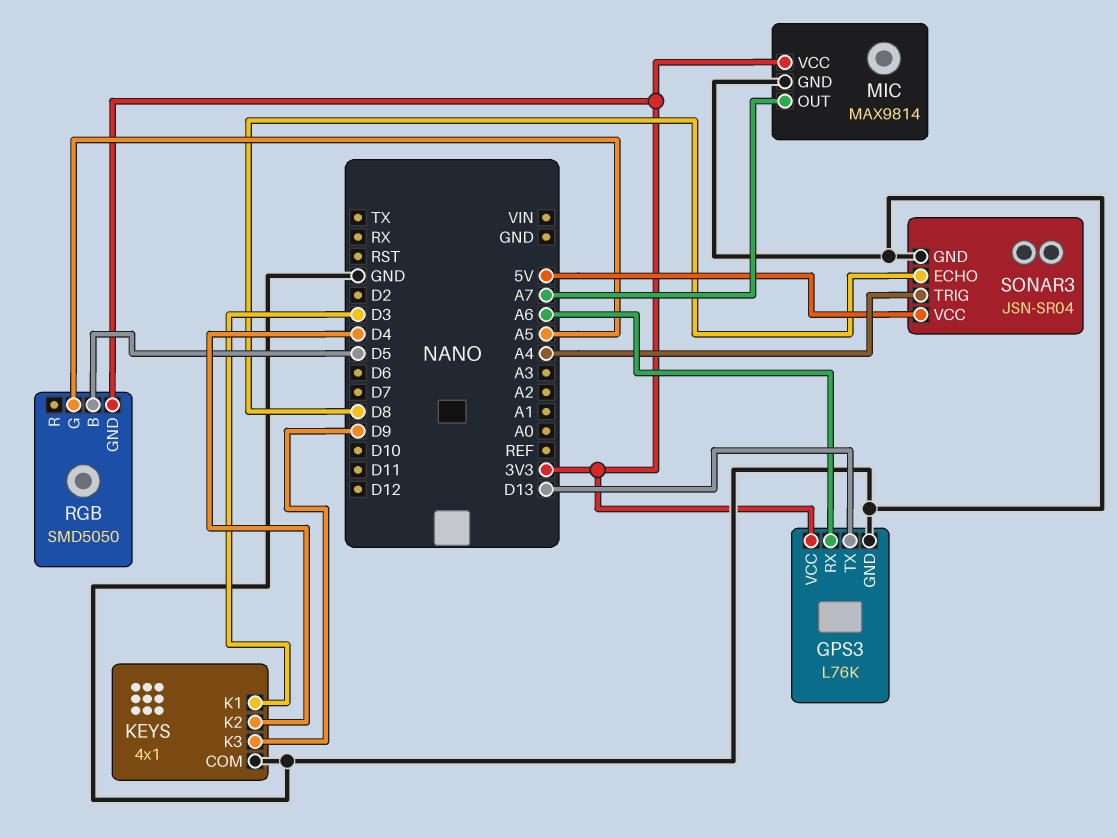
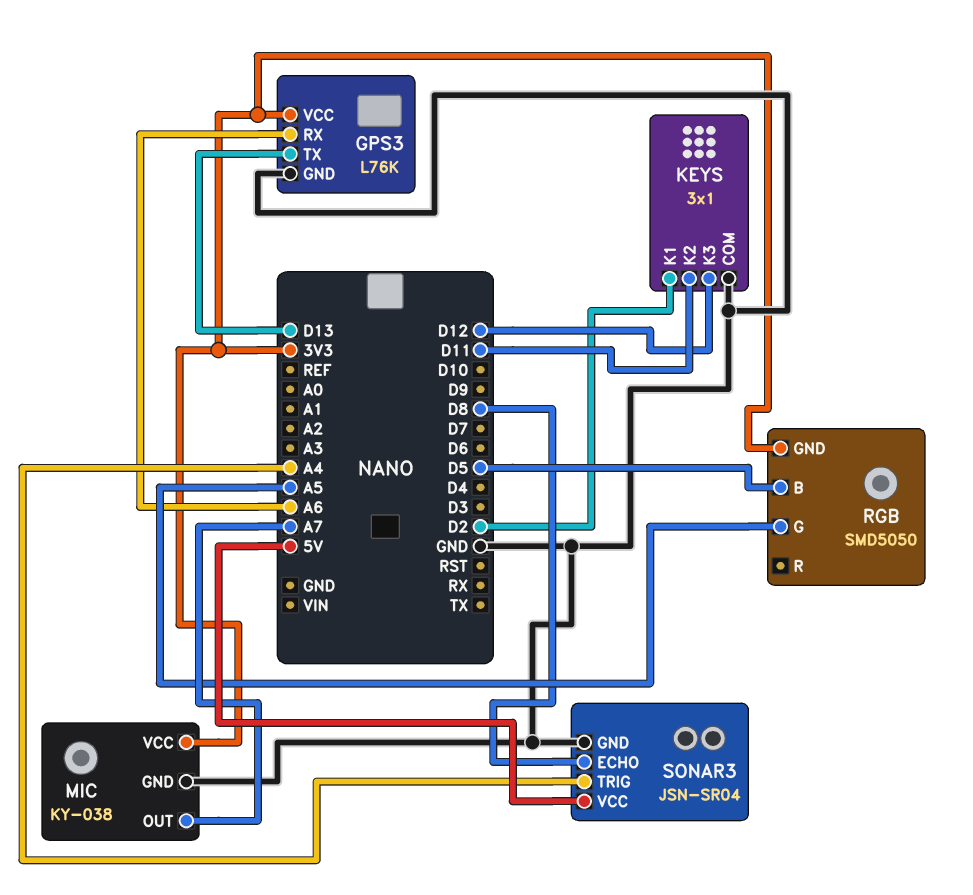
KEYS: 4x1 -> 3x1
KEYS pin K1: D3 -> D2
KEYS pin K2: D4 -> D11
KEYS pin K3: D9 -> D12
MIC: MAX9814 -> KY-038

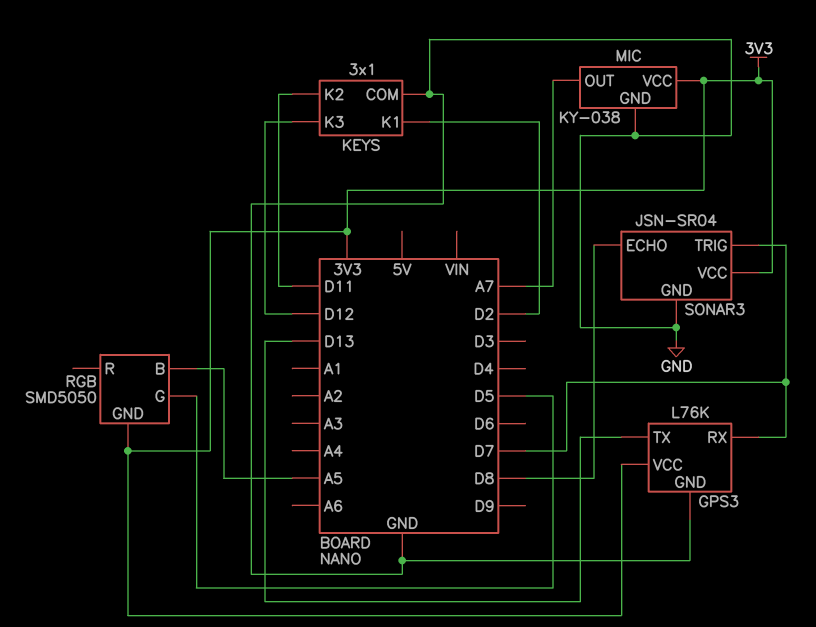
GPS3 pin RX: A6 -> D7
RGB pin B: D5 -> A5
RGB pin G: A5 -> D5
SONAR3 pin TRIG: A4 -> D7
SONAR3 pin VCC: 5V -> 3V3

